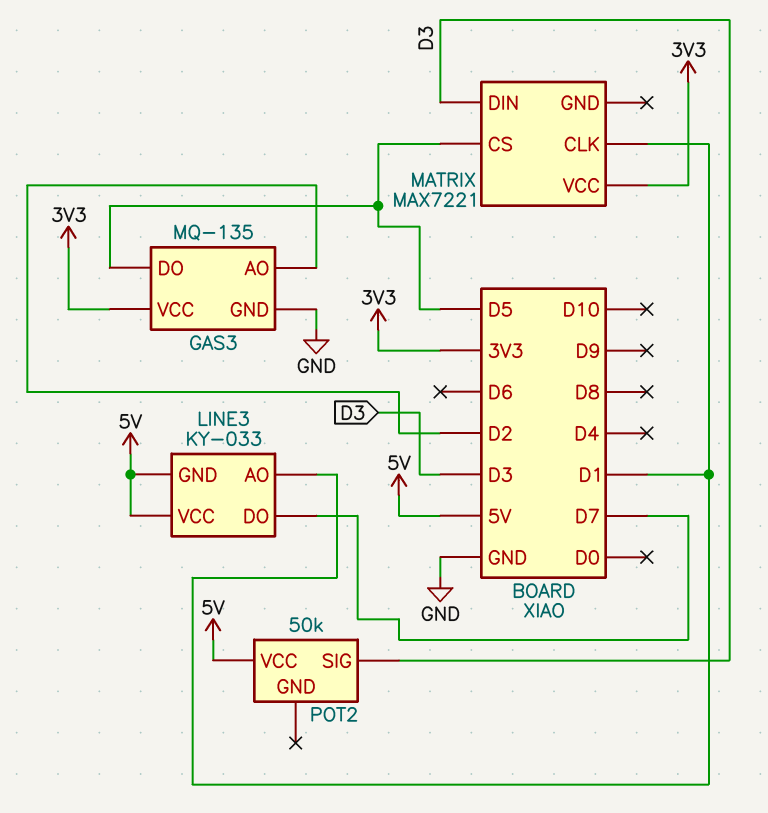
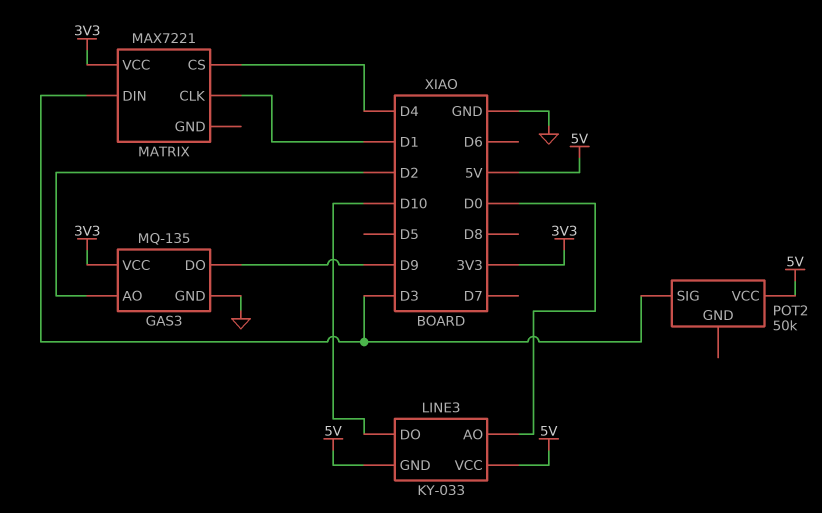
GAS3 pin DO: D5 -> D9
LINE3 pin AO: D1 -> D0
LINE3 pin DO: D7 -> D10
MATRIX pin CS: D5 -> D4

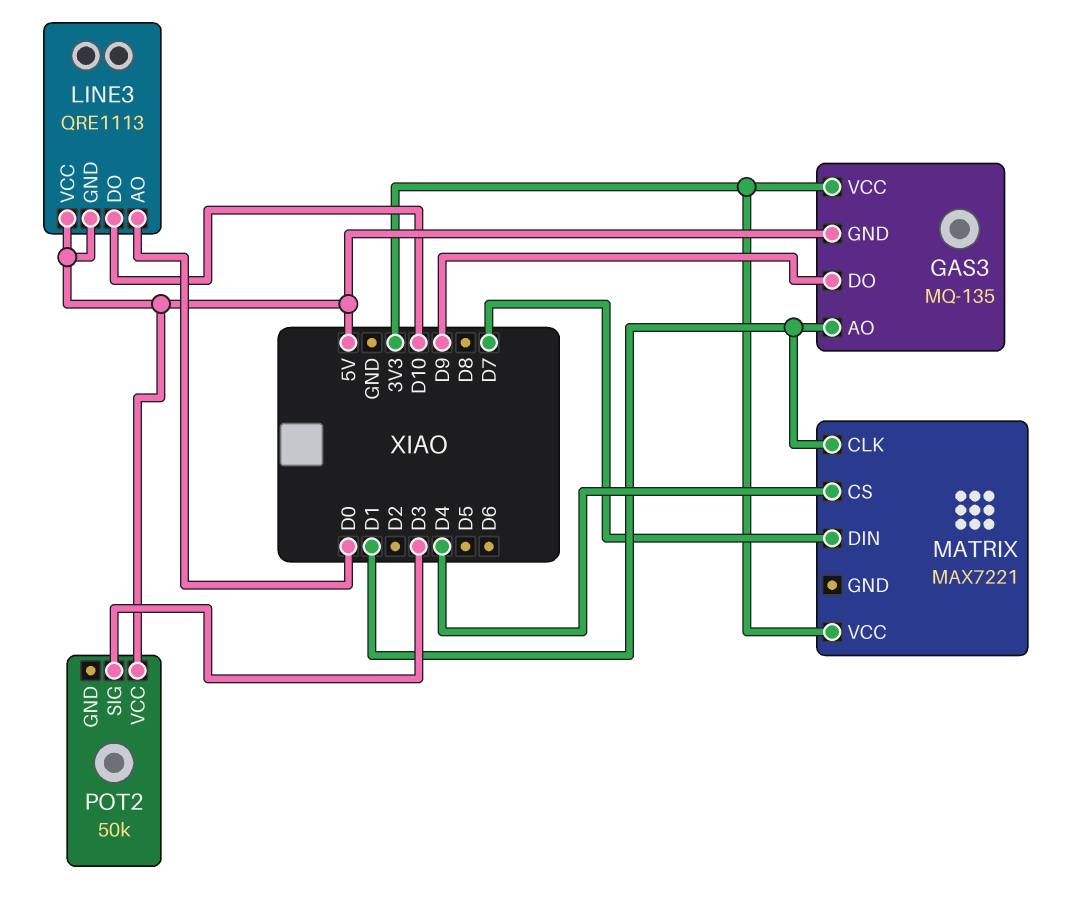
GAS3 pin AO: D2 -> D1
GAS3 pin GND: GND -> 5V
LINE3: KY-033 -> QRE1113
MATRIX pin DIN: D3 -> D7

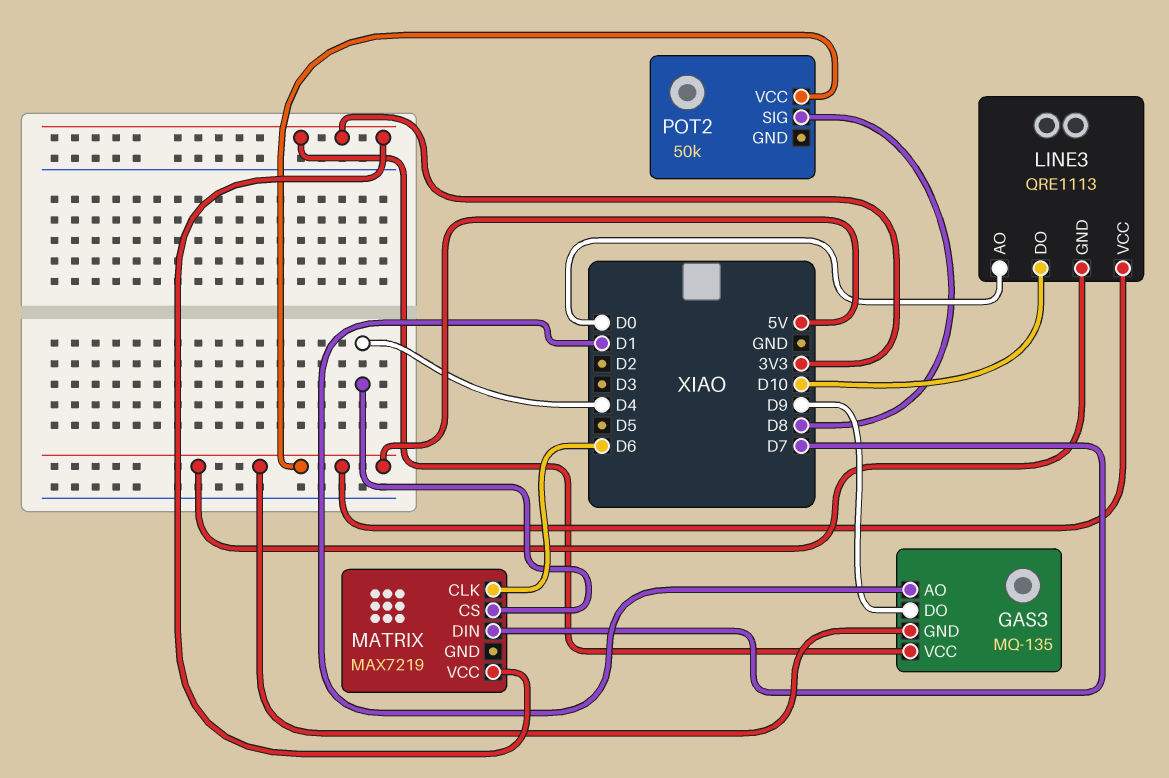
MATRIX: MAX7221 -> MAX7219
MATRIX pin CLK: D1 -> D6
POT2 pin SIG: D3 -> D8

